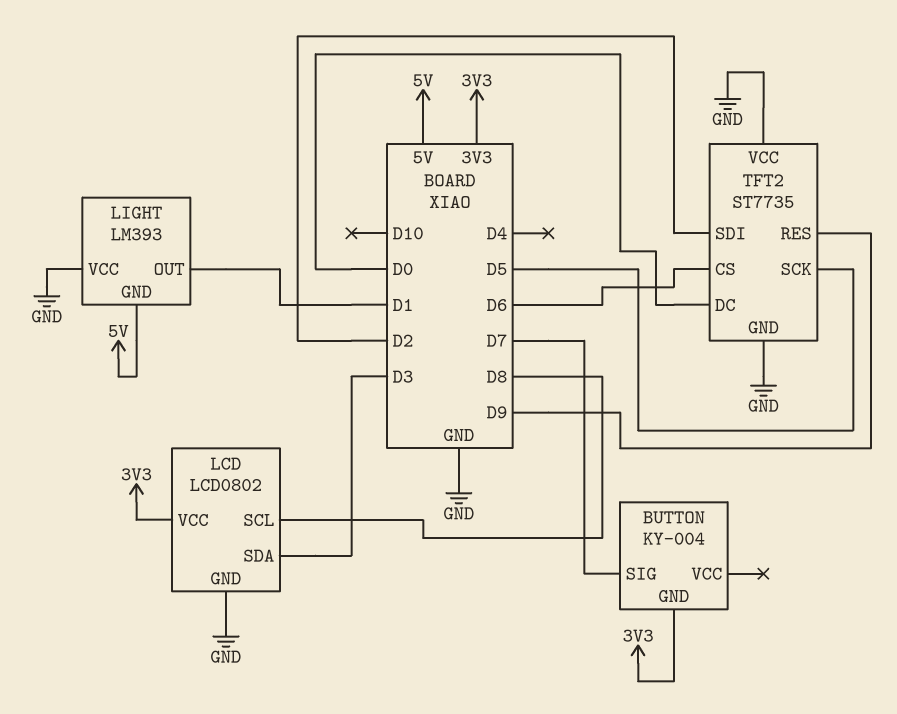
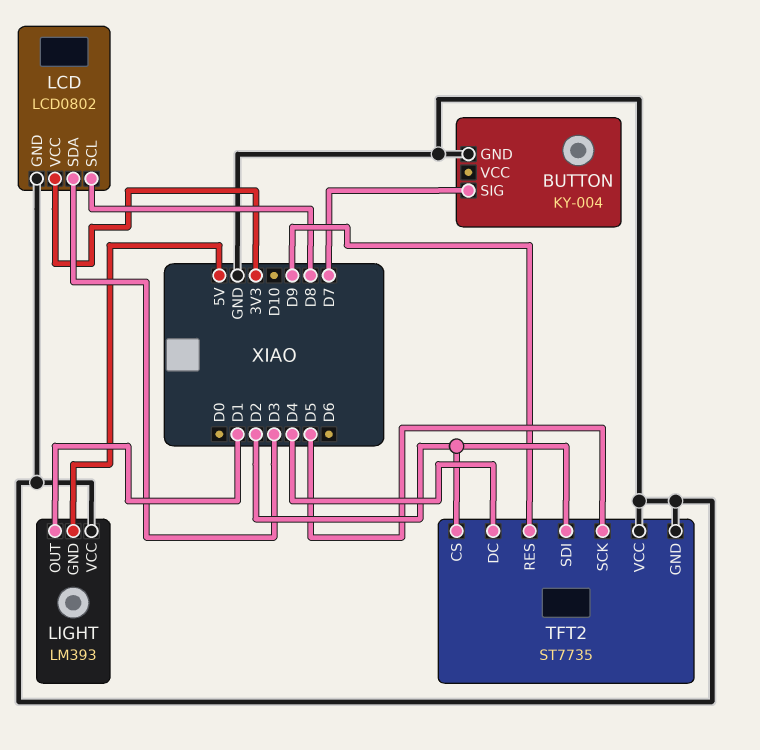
BUTTON pin GND: 3V3 -> GND
TFT2 pin CS: D6 -> D2
TFT2 pin DC: D0 -> D4

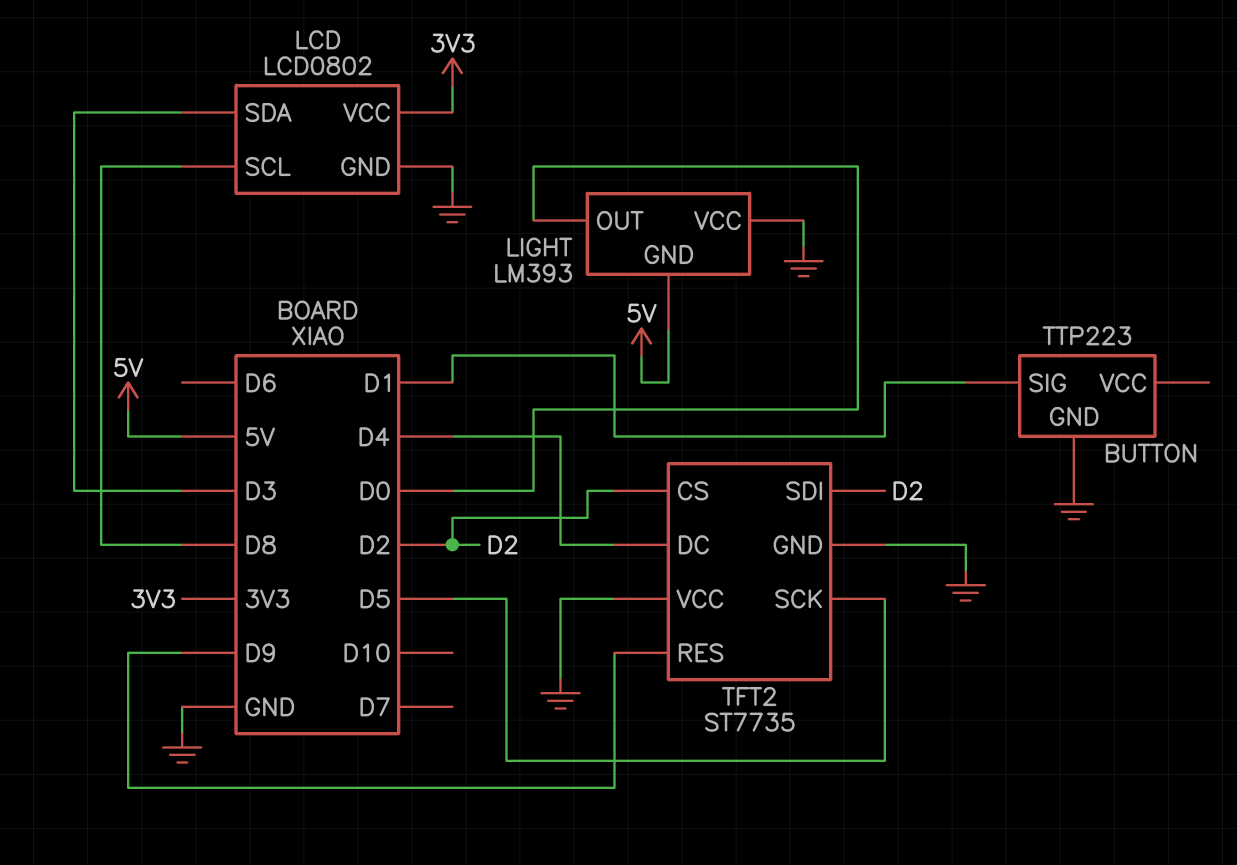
BUTTON: KY-004 -> TTP223
BUTTON pin SIG: D7 -> D1
LIGHT pin OUT: D1 -> D0

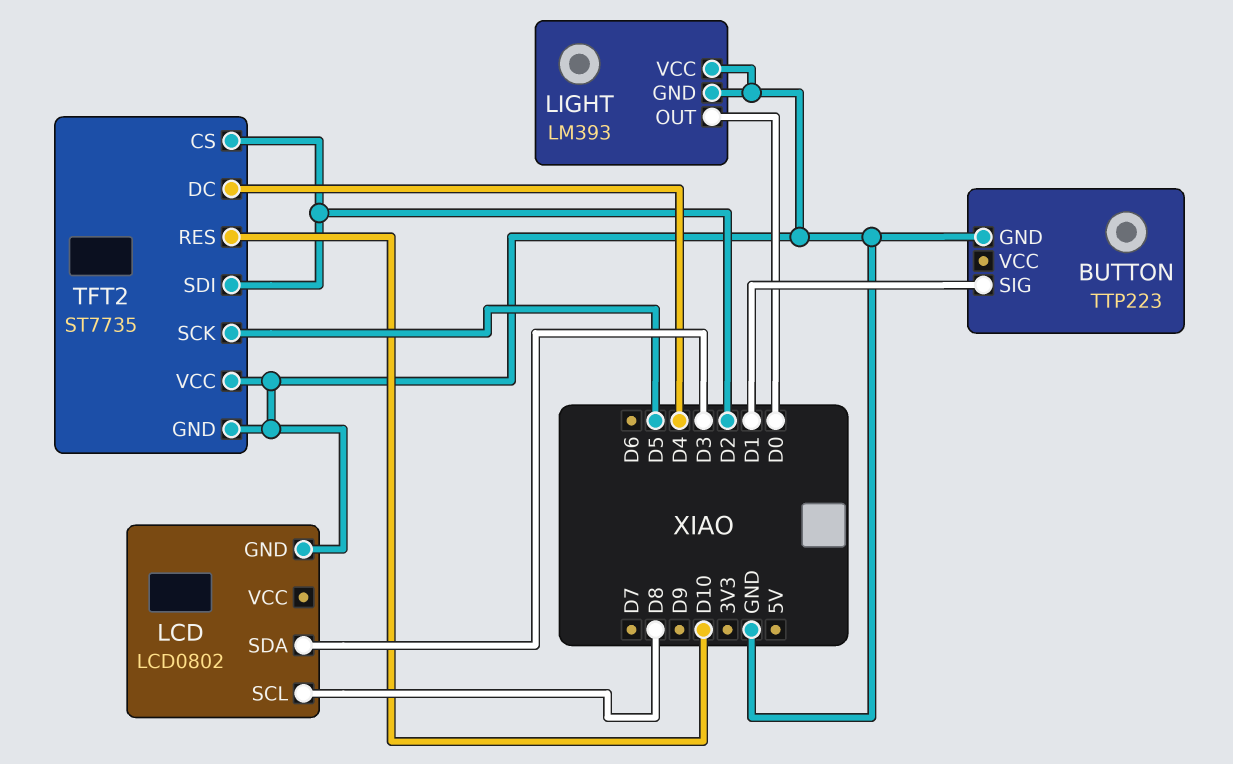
LCD pin VCC: 3V3 -> none
LIGHT pin GND: 5V -> GND
TFT2 pin RES: D9 -> D10

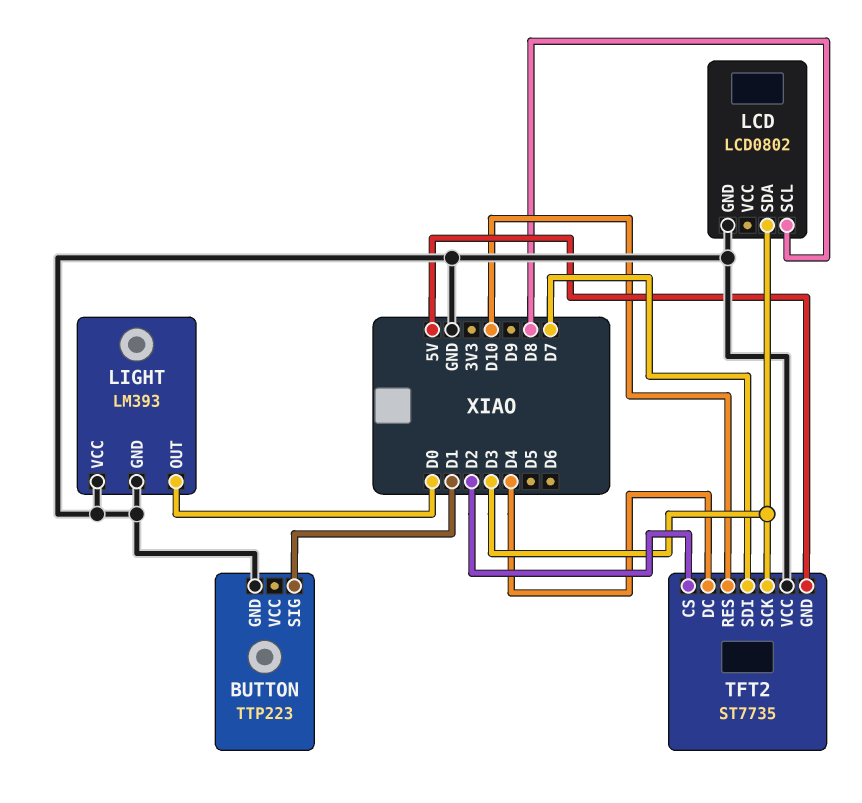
TFT2 pin GND: GND -> 5V
TFT2 pin SCK: D5 -> D3
TFT2 pin SDI: D2 -> D7

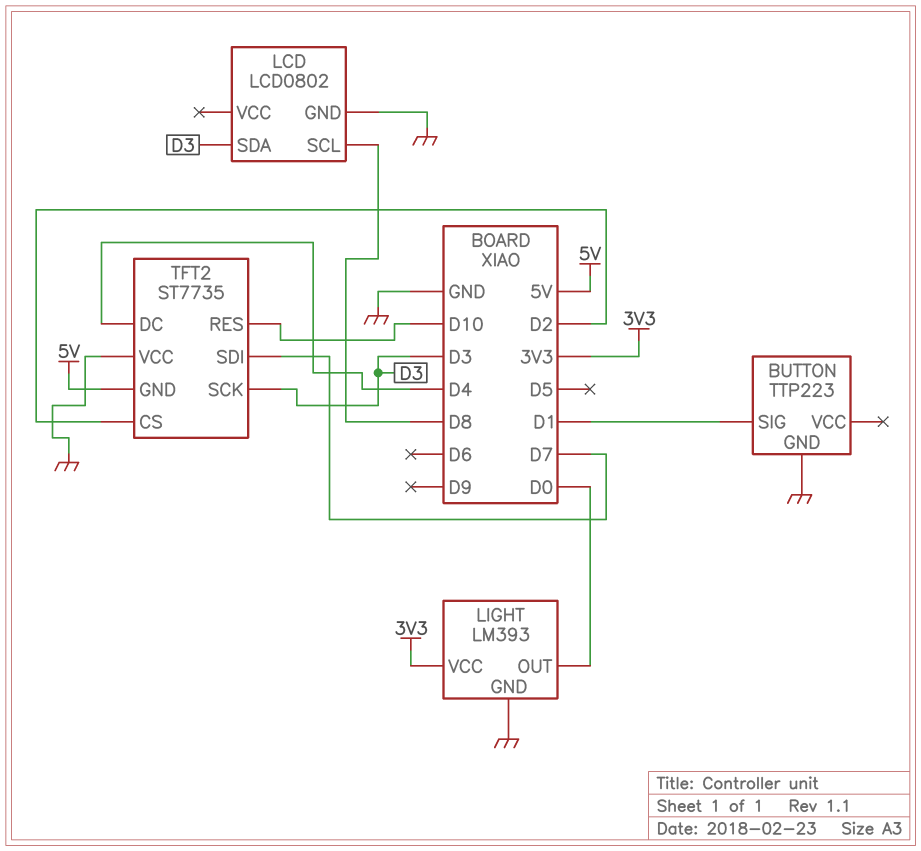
LIGHT pin VCC: GND -> 3V3

